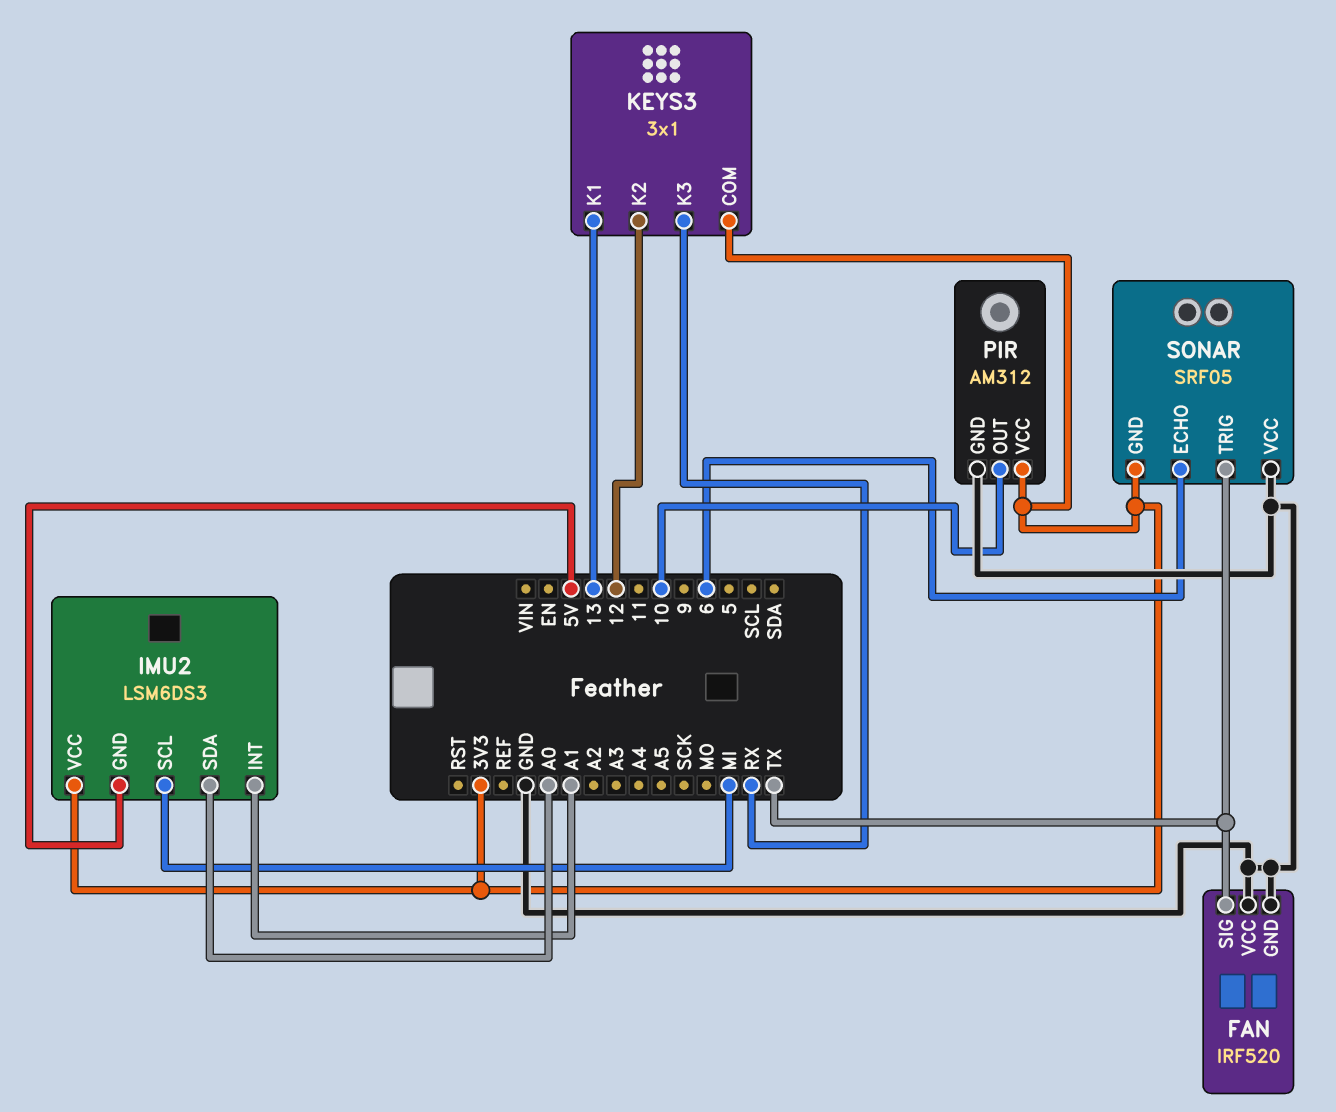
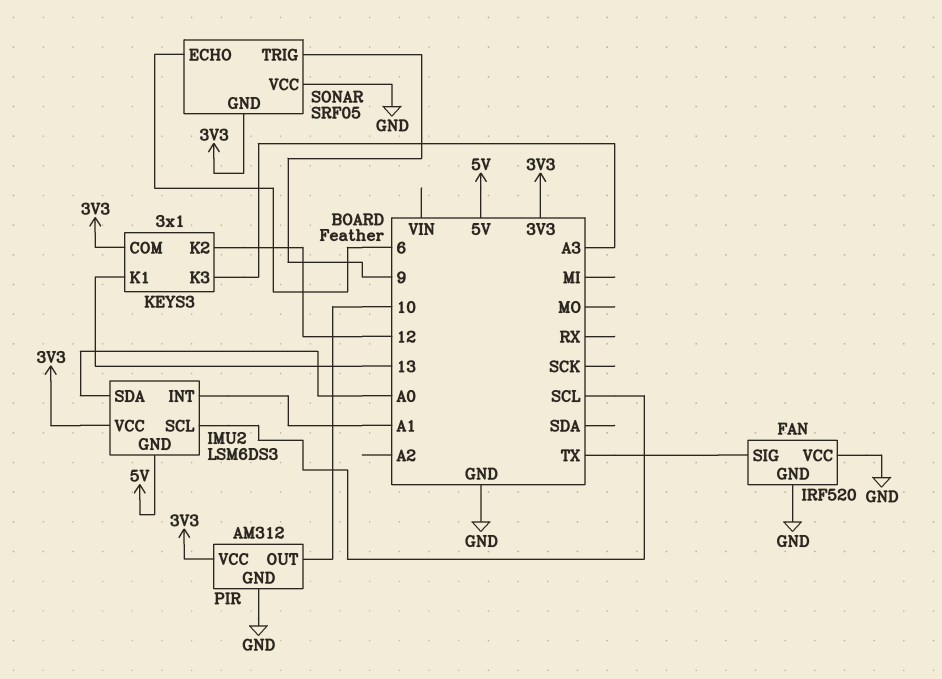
IMU2 pin SCL: MI -> SCL
KEYS3 pin K3: RX -> A3
SONAR pin TRIG: TX -> 9

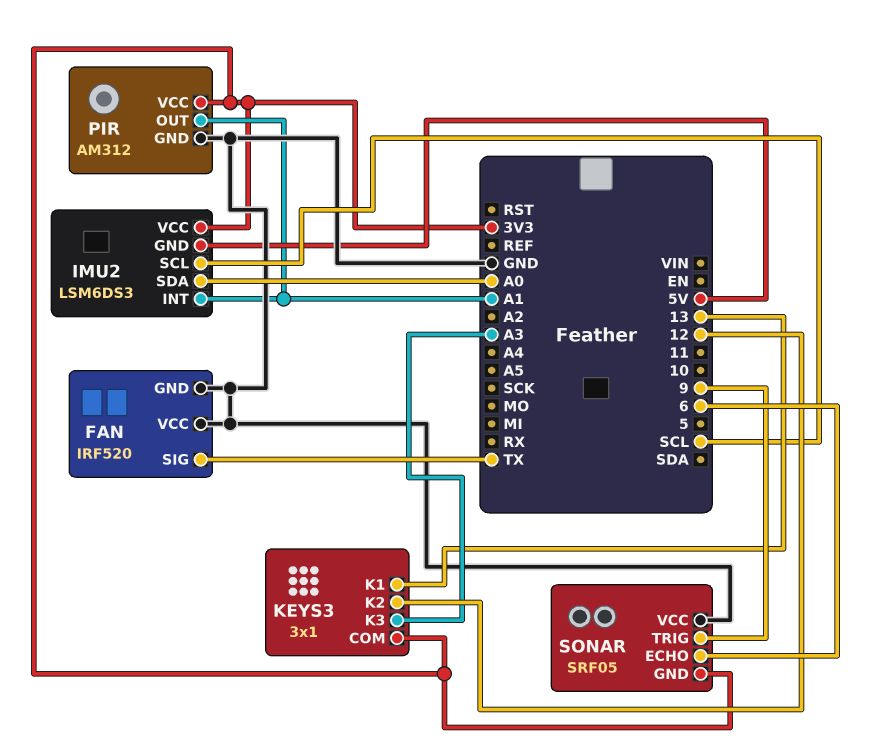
PIR pin OUT: 10 -> A1

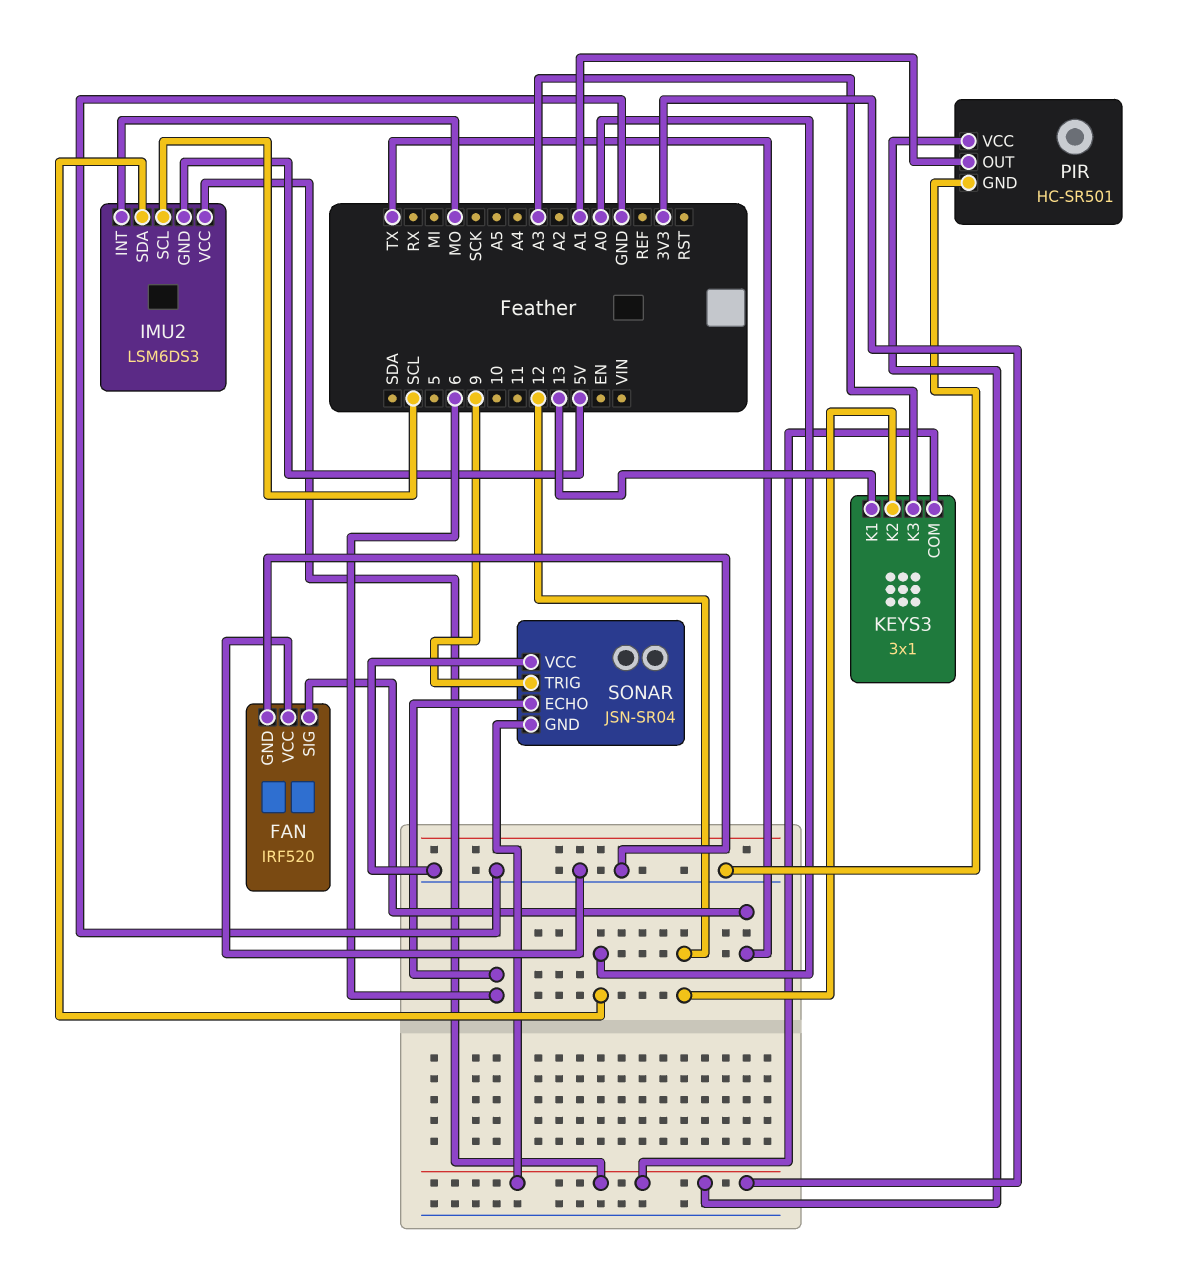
IMU2 pin INT: A1 -> MO
PIR: AM312 -> HC-SR501
SONAR: SRF05 -> JSN-SR04

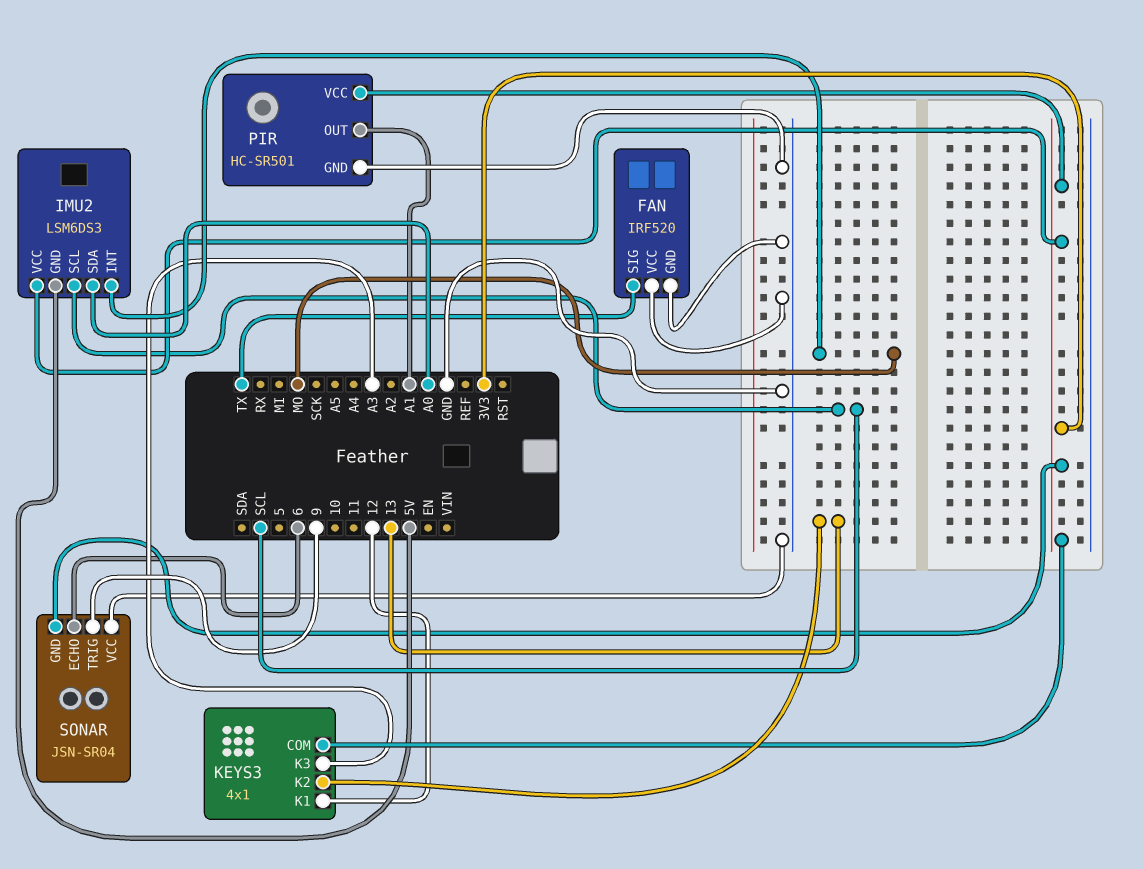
KEYS3: 3x1 -> 4x1
KEYS3 pin K1: 13 -> 12
KEYS3 pin K2: 12 -> 13

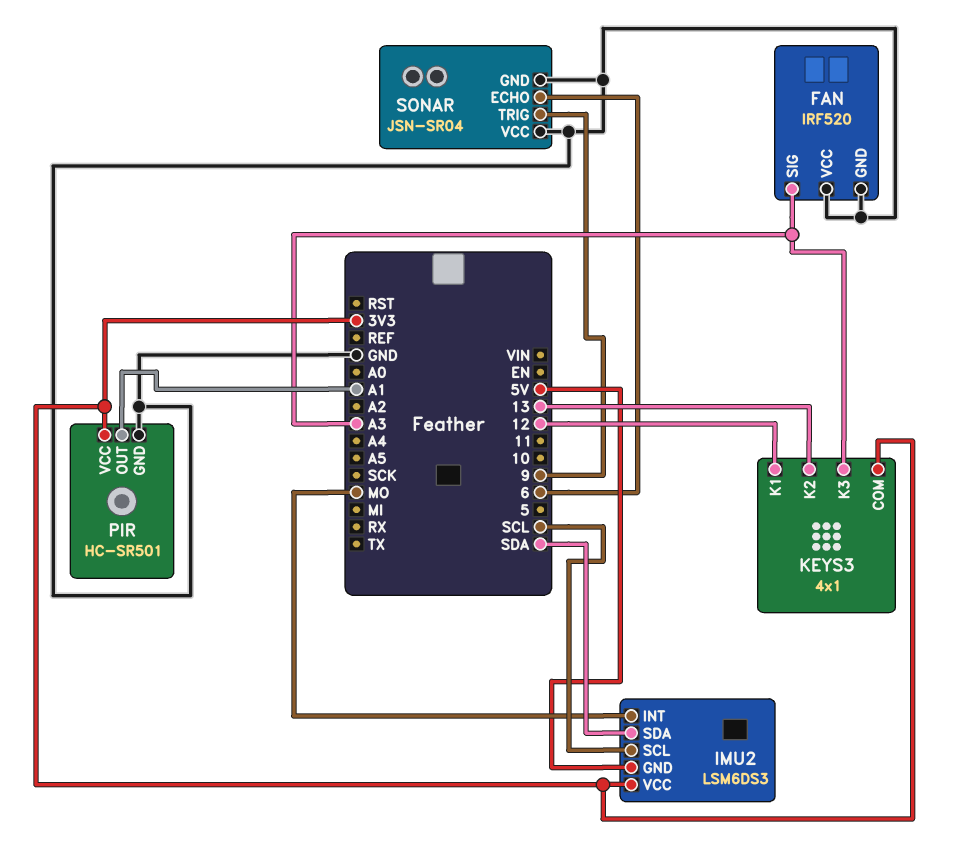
FAN pin SIG: TX -> A3
IMU2 pin SDA: A0 -> SDA
SONAR pin GND: 3V3 -> GND

